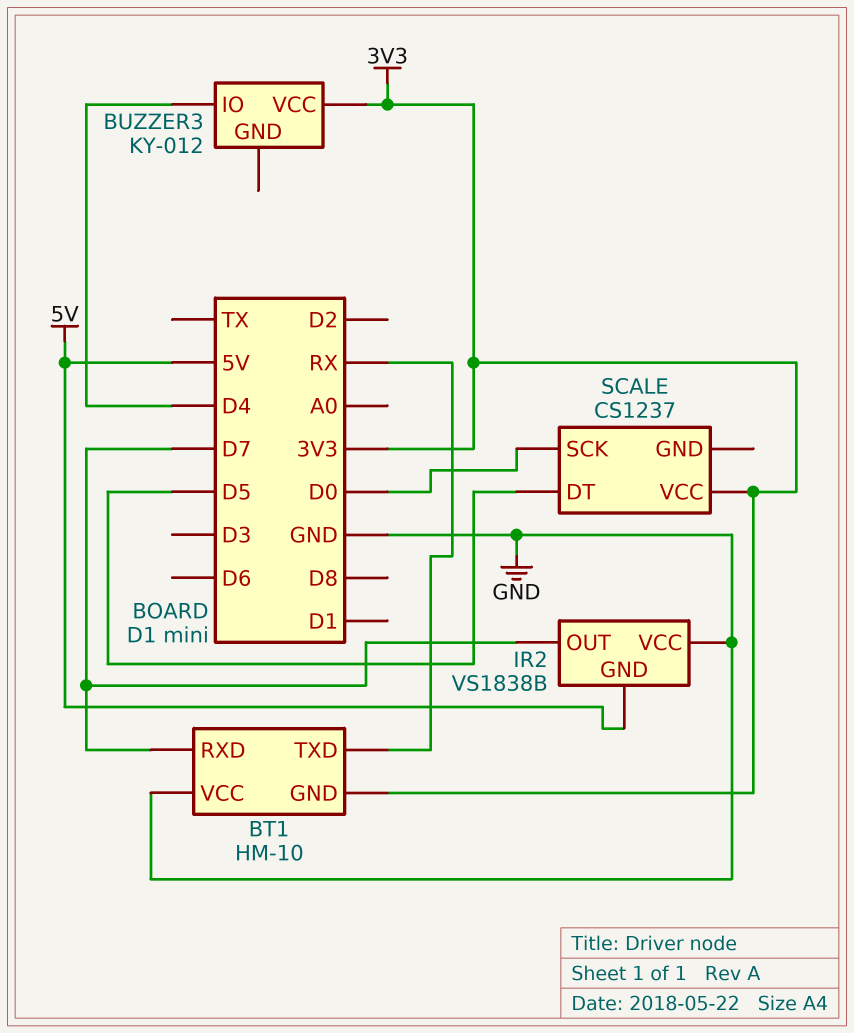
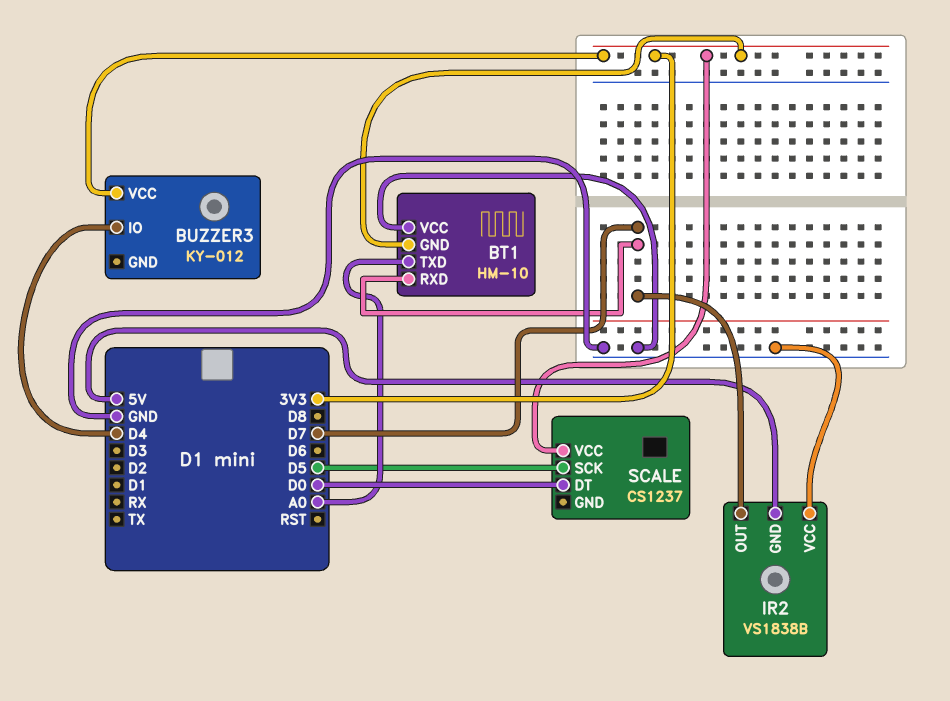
BT1 pin TXD: RX -> A0
SCALE pin DT: D5 -> D0
SCALE pin SCK: D0 -> D5

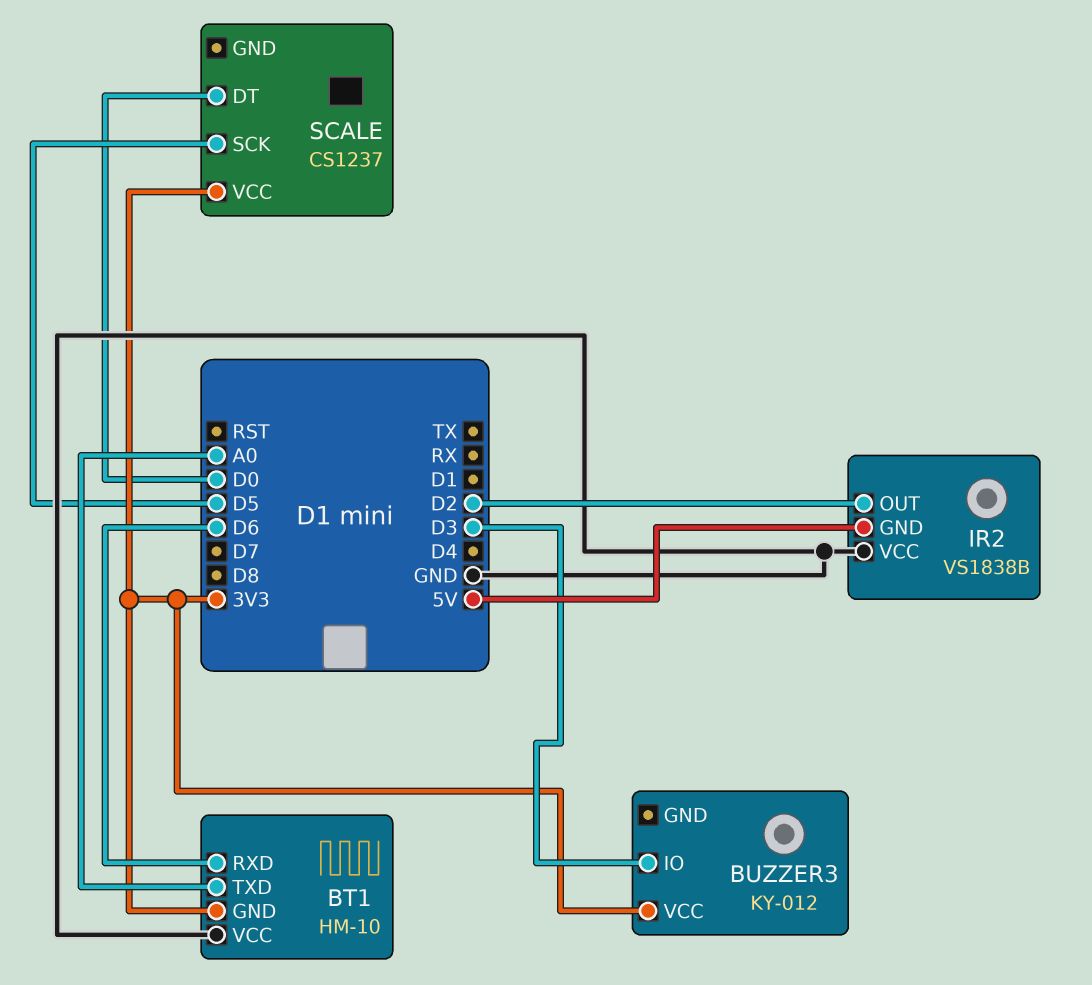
BT1 pin RXD: D7 -> D6
BUZZER3 pin IO: D4 -> D3
IR2 pin OUT: D7 -> D2

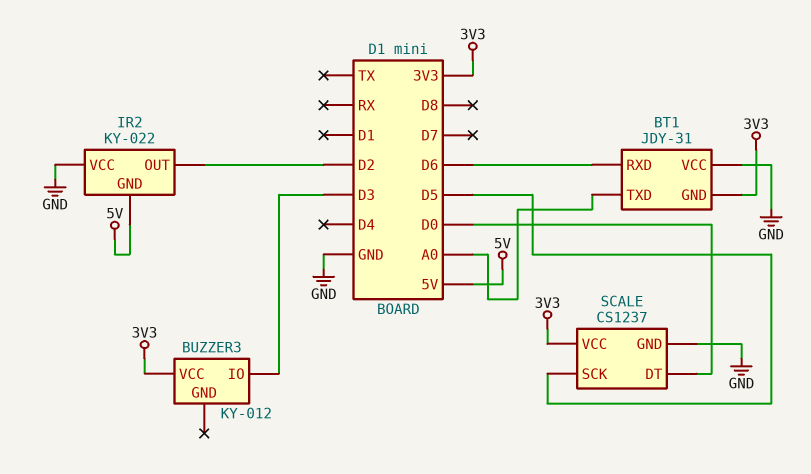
BT1: HM-10 -> JDY-31
IR2: VS1838B -> KY-022
SCALE pin GND: none -> GND

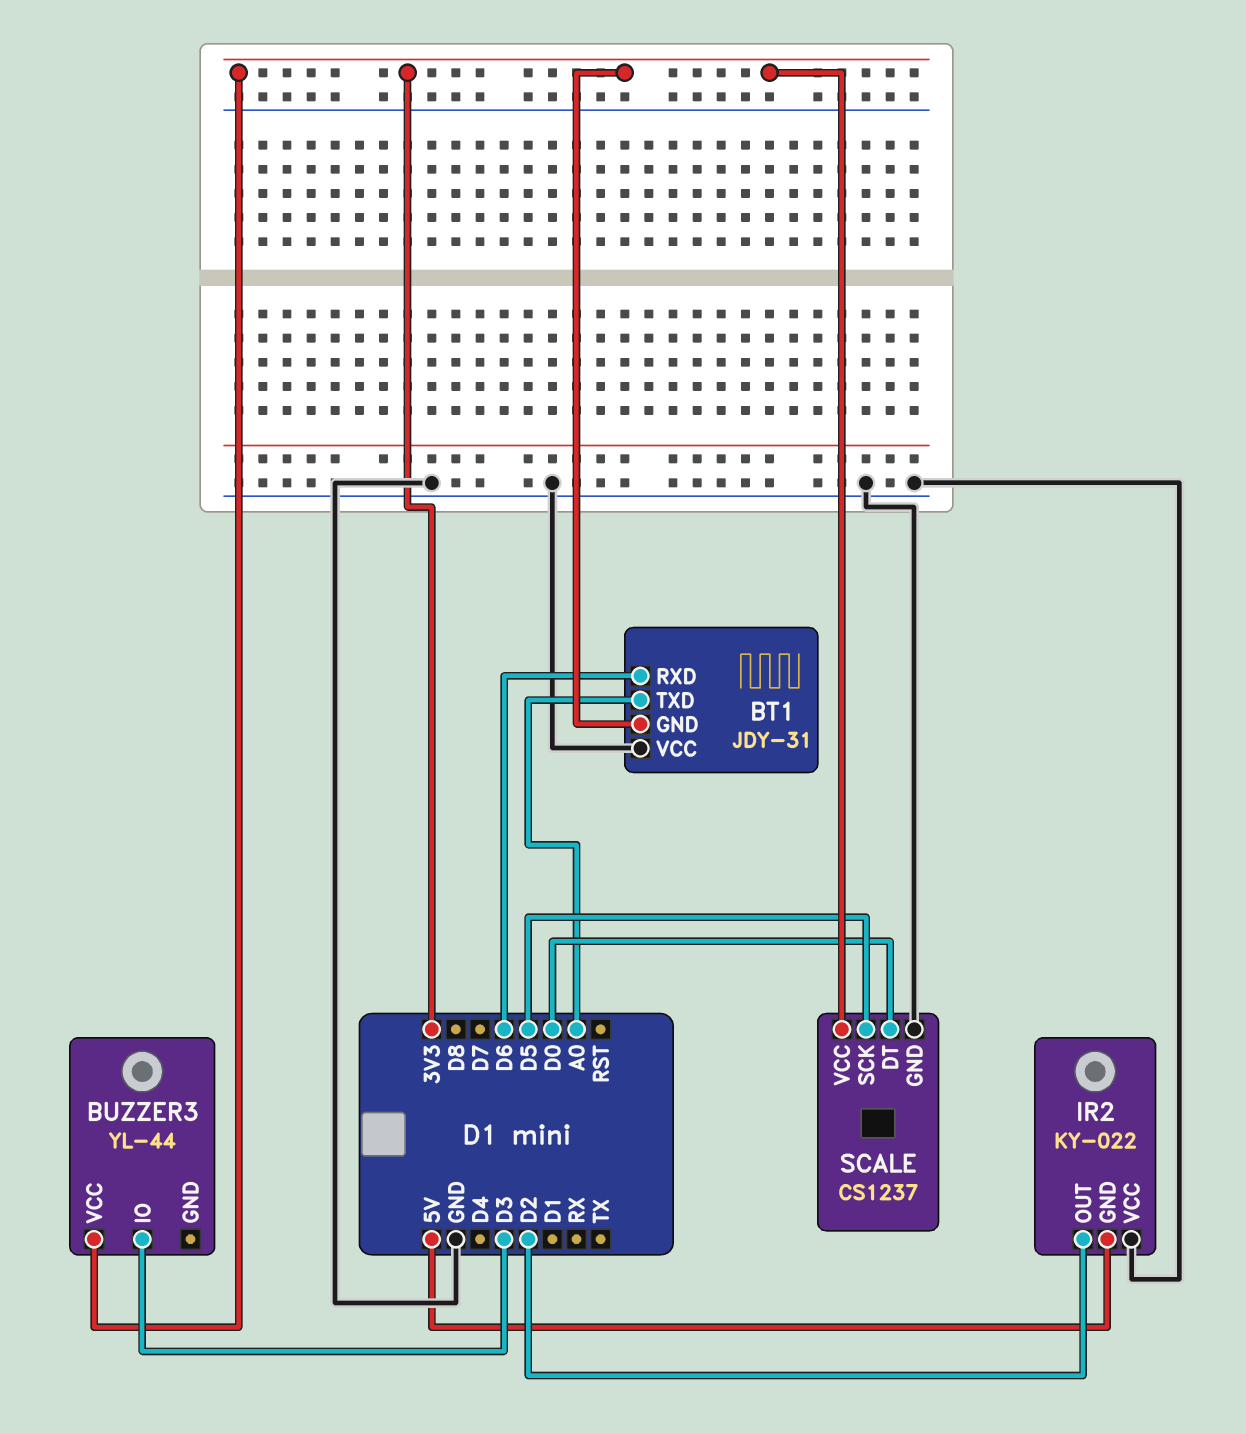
BUZZER3: KY-012 -> YL-44

